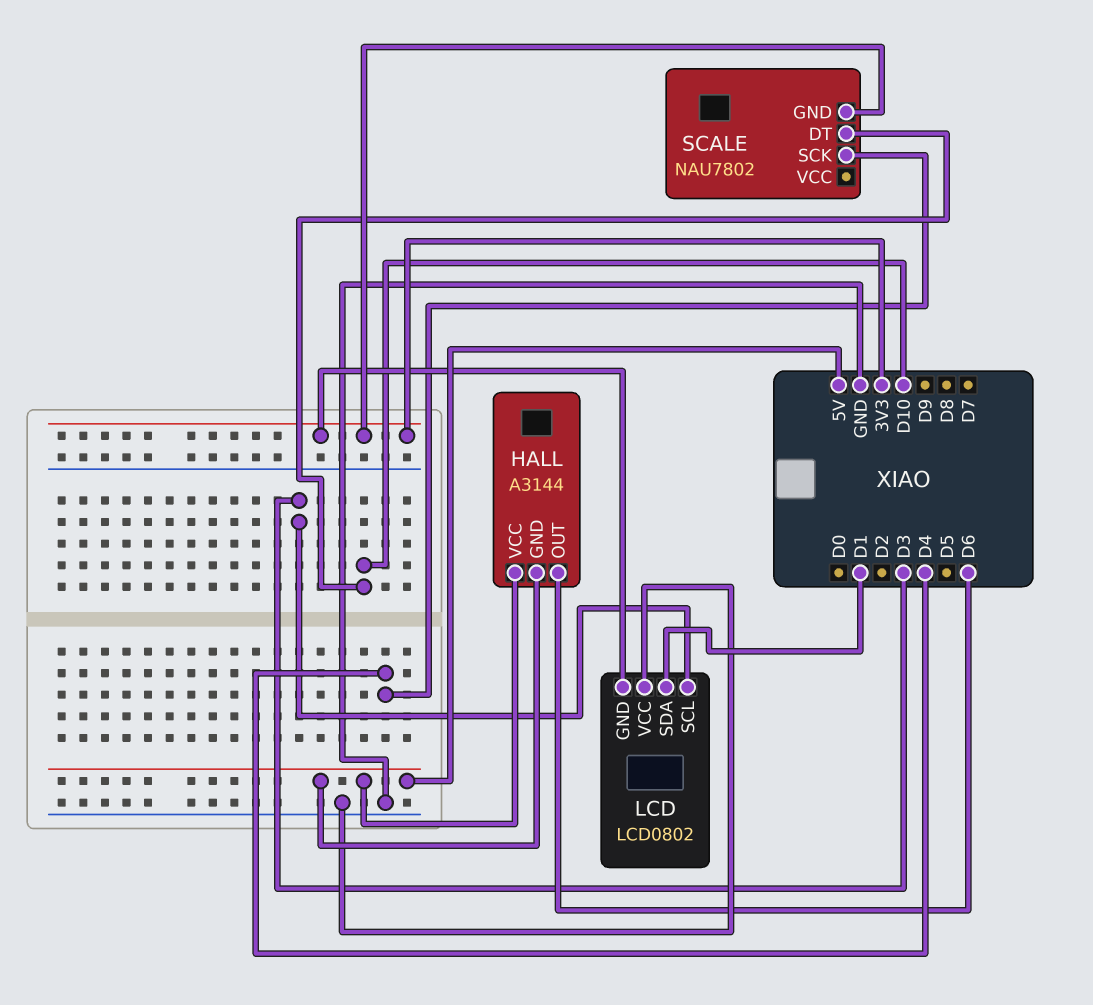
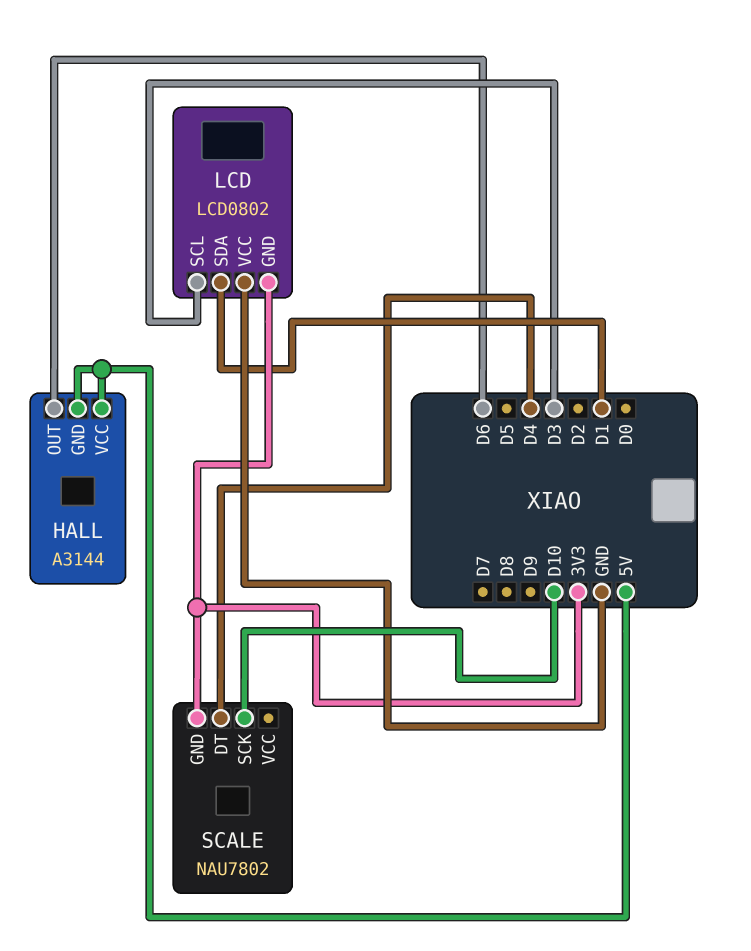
SCALE pin DT: D10 -> D4
SCALE pin SCK: D4 -> D10

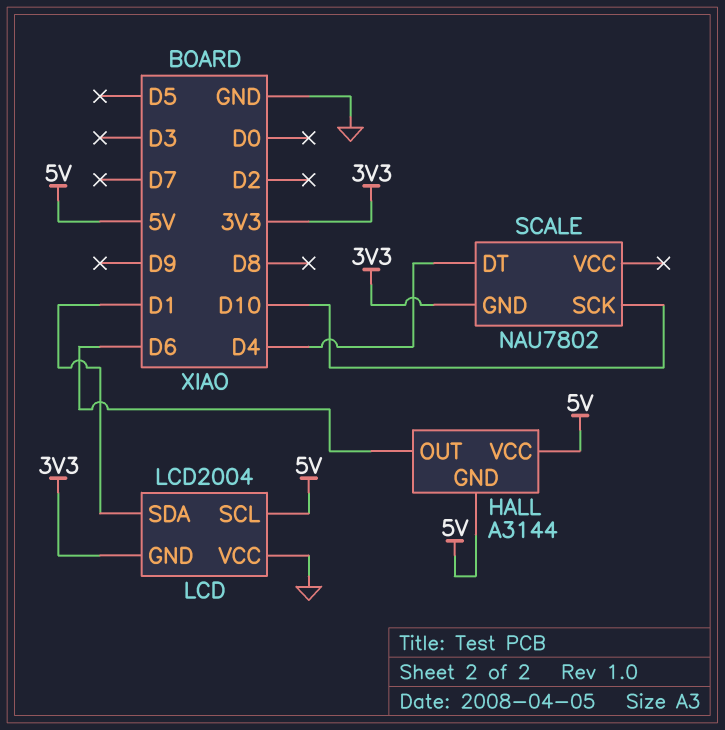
LCD: LCD0802 -> LCD2004
LCD pin SCL: D3 -> 5V

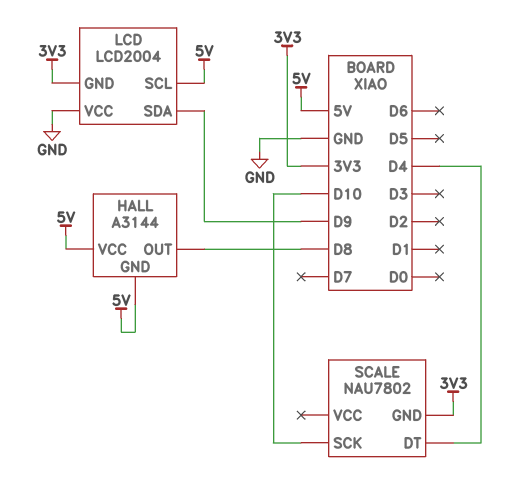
HALL pin OUT: D6 -> D8
LCD pin SDA: D1 -> D9

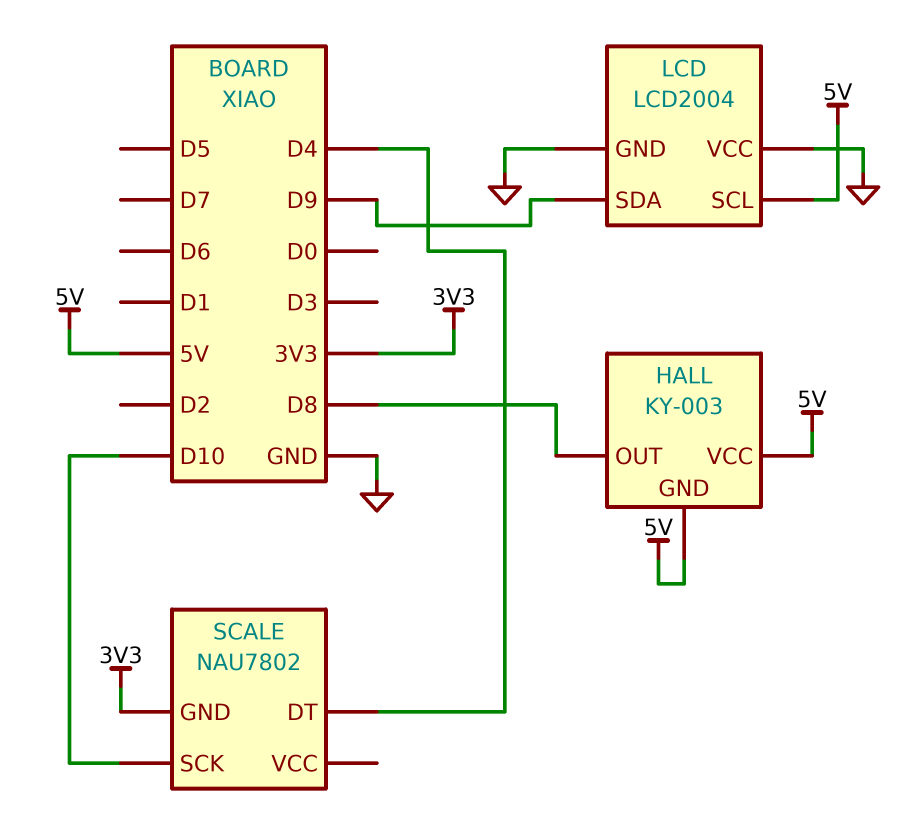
HALL: A3144 -> KY-003
LCD pin GND: 3V3 -> GND

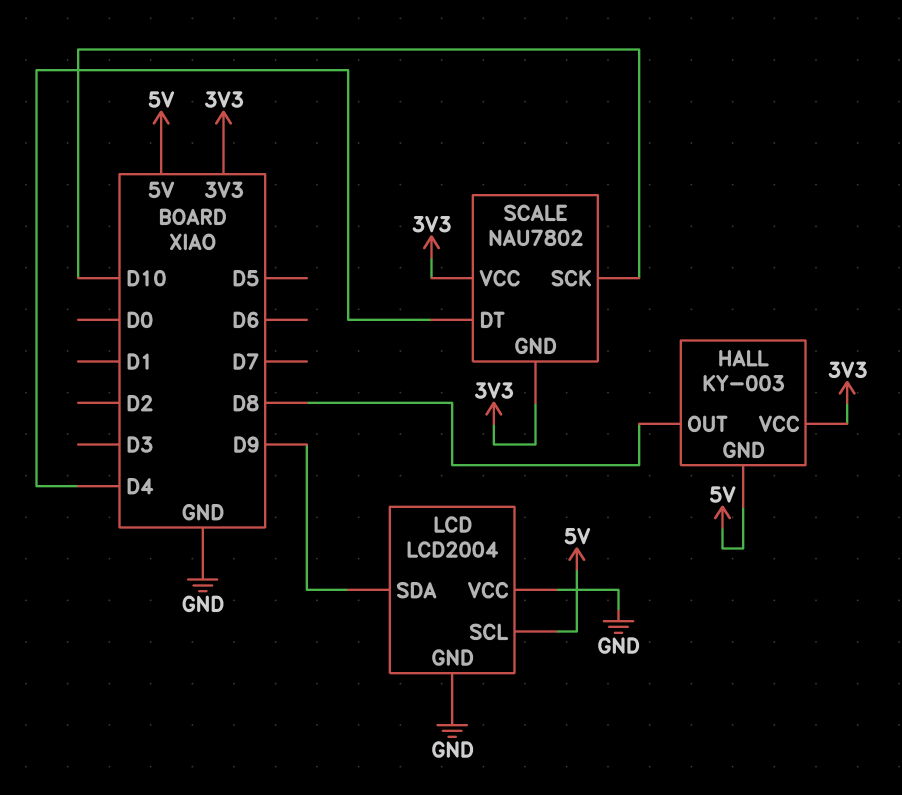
HALL pin VCC: 5V -> 3V3
SCALE pin VCC: none -> 3V3

